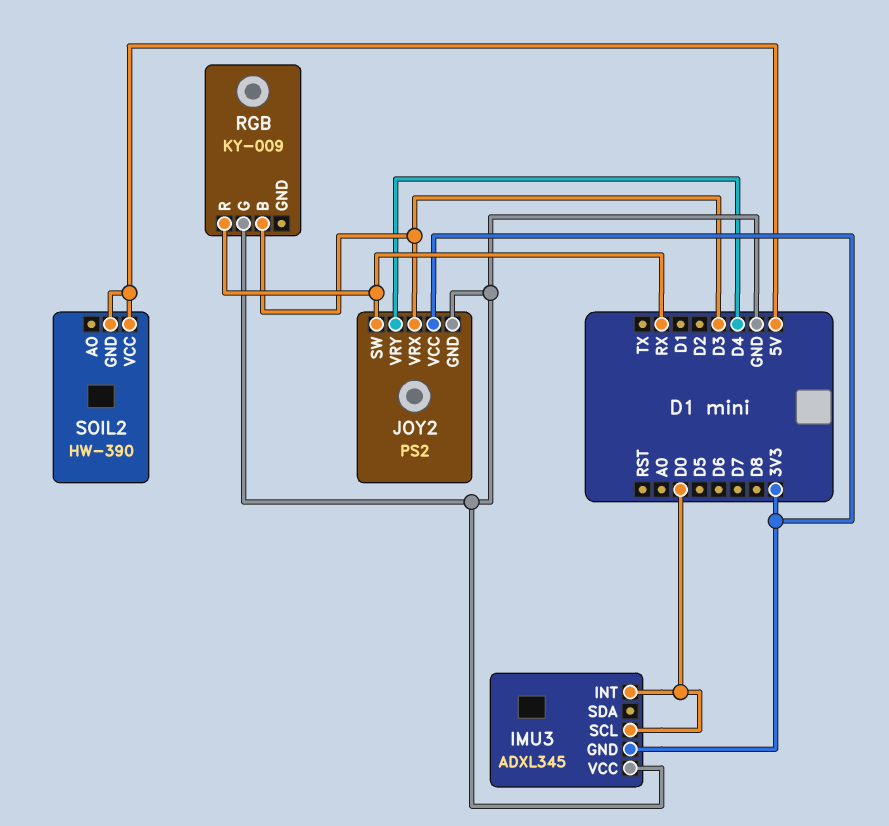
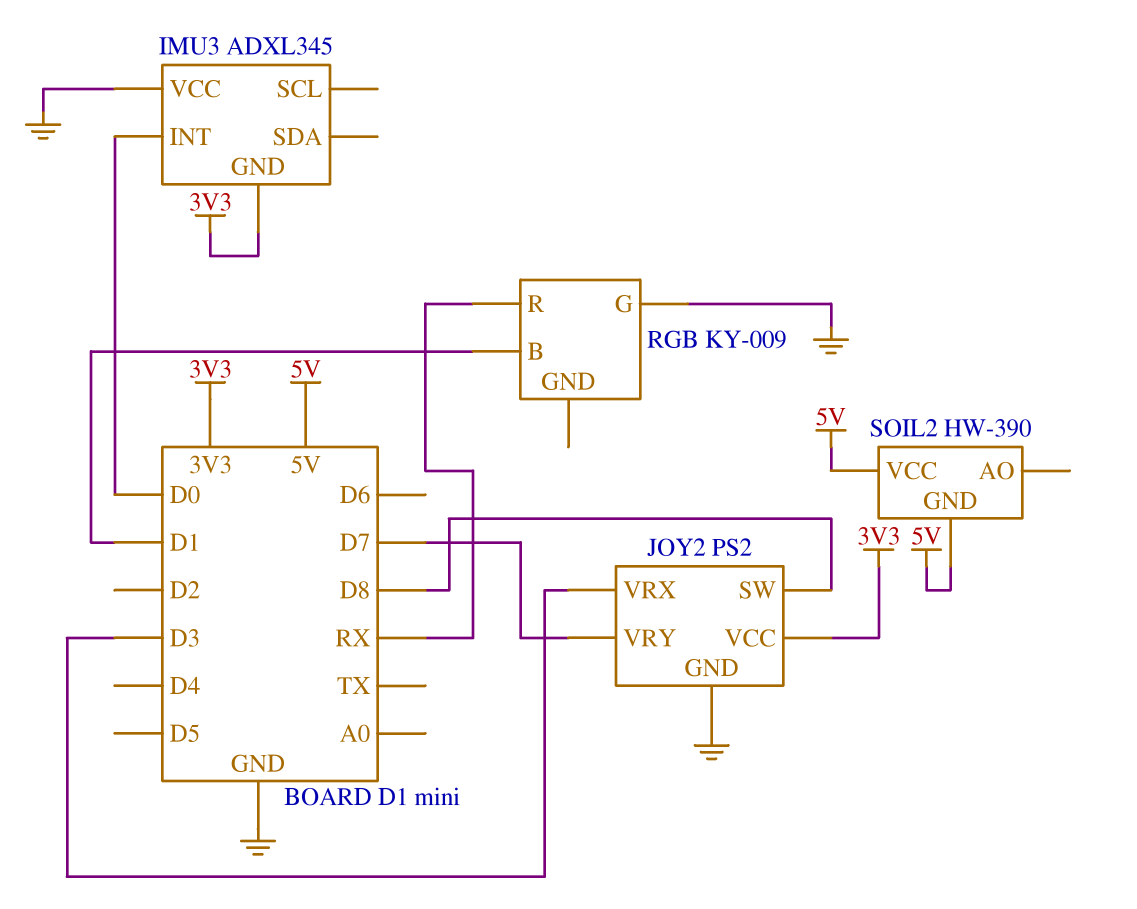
IMU3 pin SCL: D0 -> none
JOY2 pin SW: RX -> D8
JOY2 pin VRY: D4 -> D7
RGB pin B: D3 -> D1

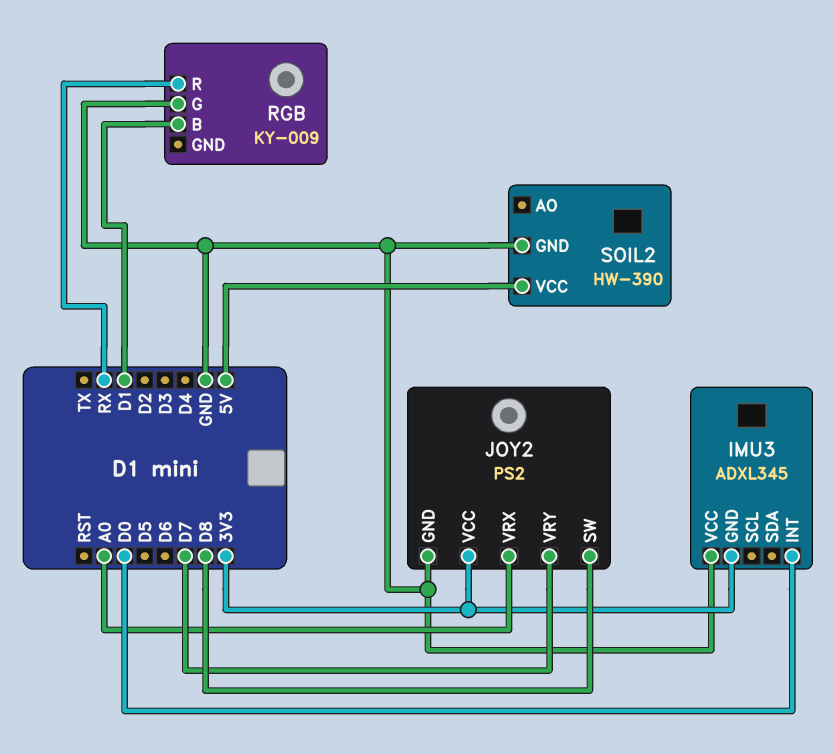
JOY2 pin VRX: D3 -> A0
SOIL2 pin GND: 5V -> GND

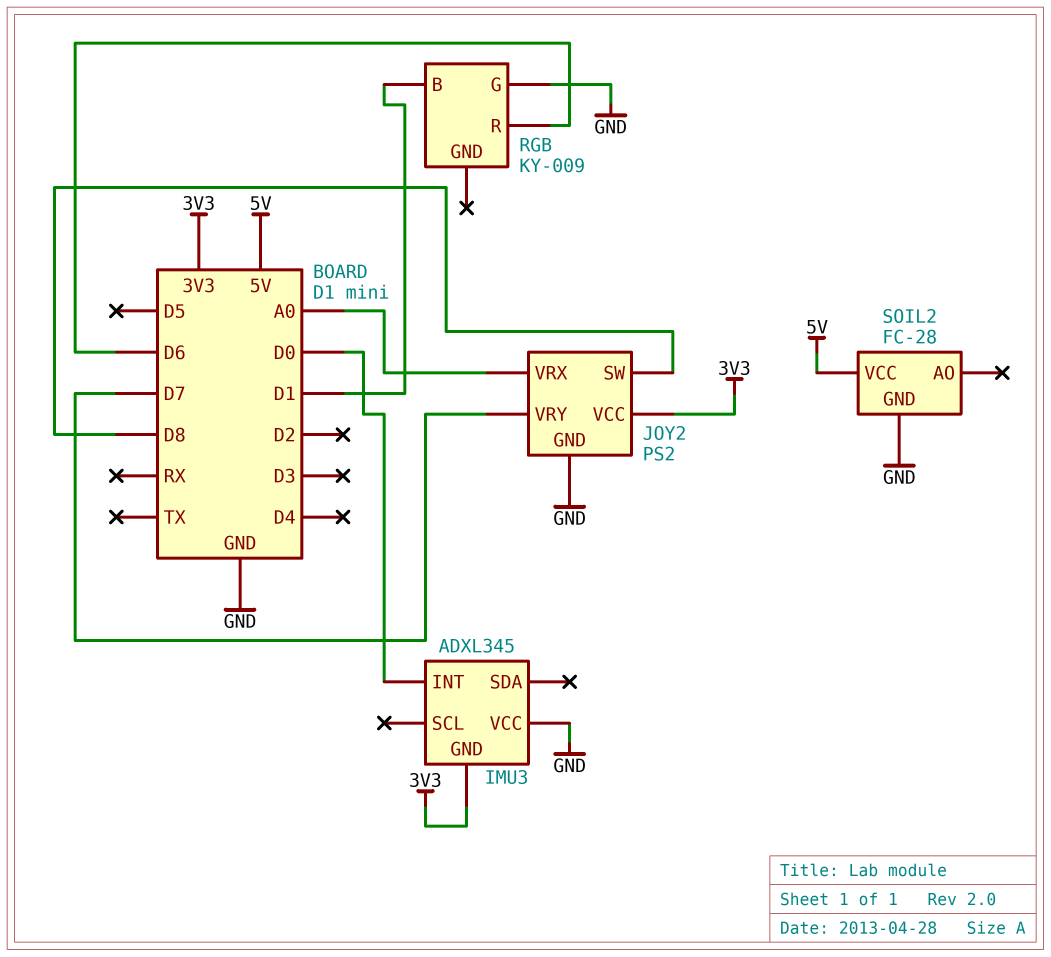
RGB pin R: RX -> D6
SOIL2: HW-390 -> FC-28

